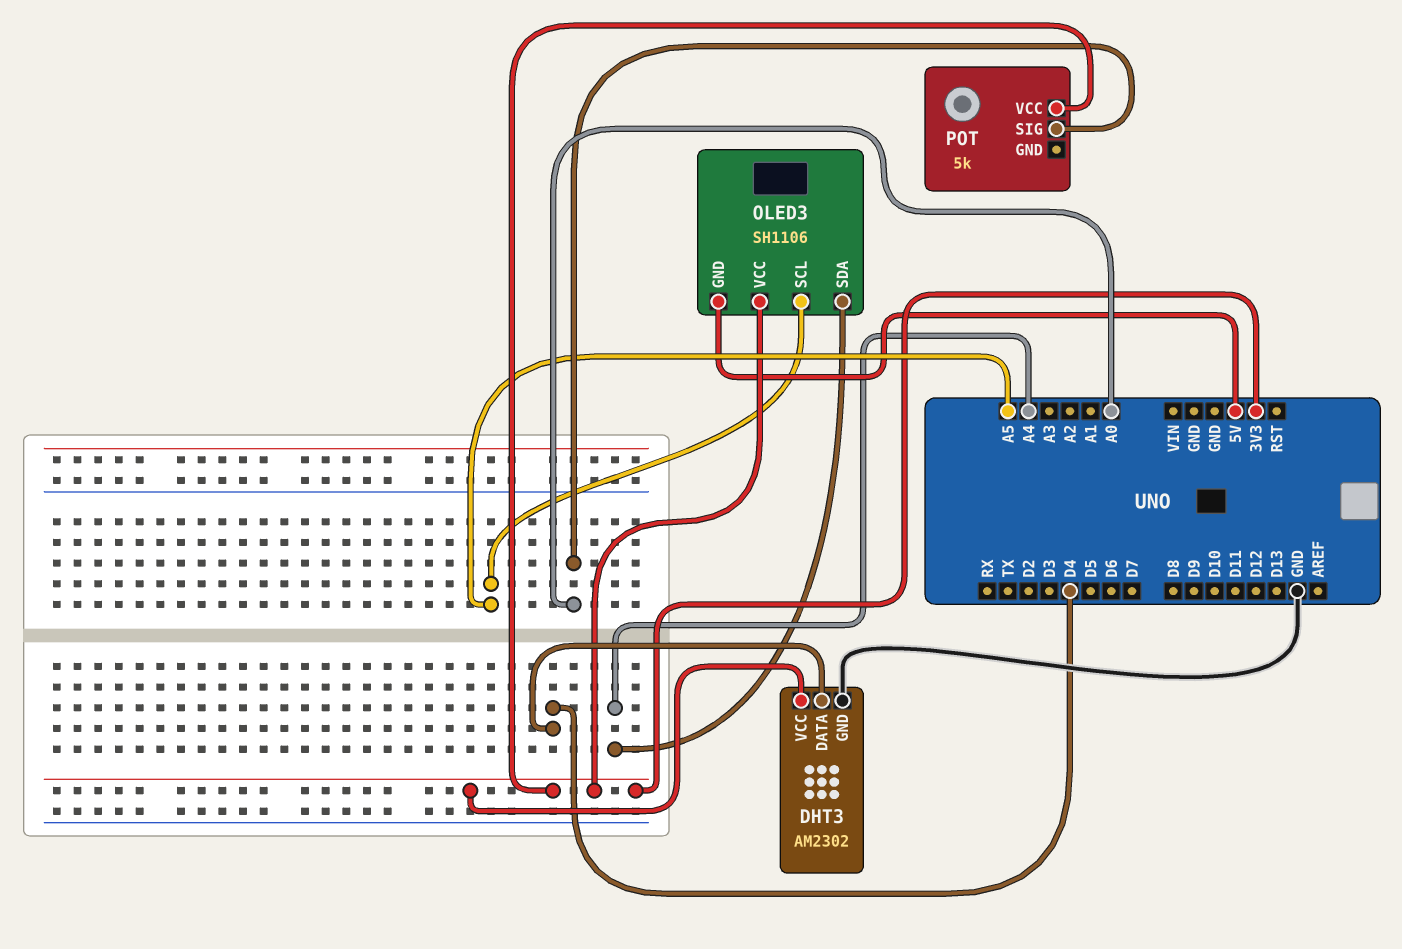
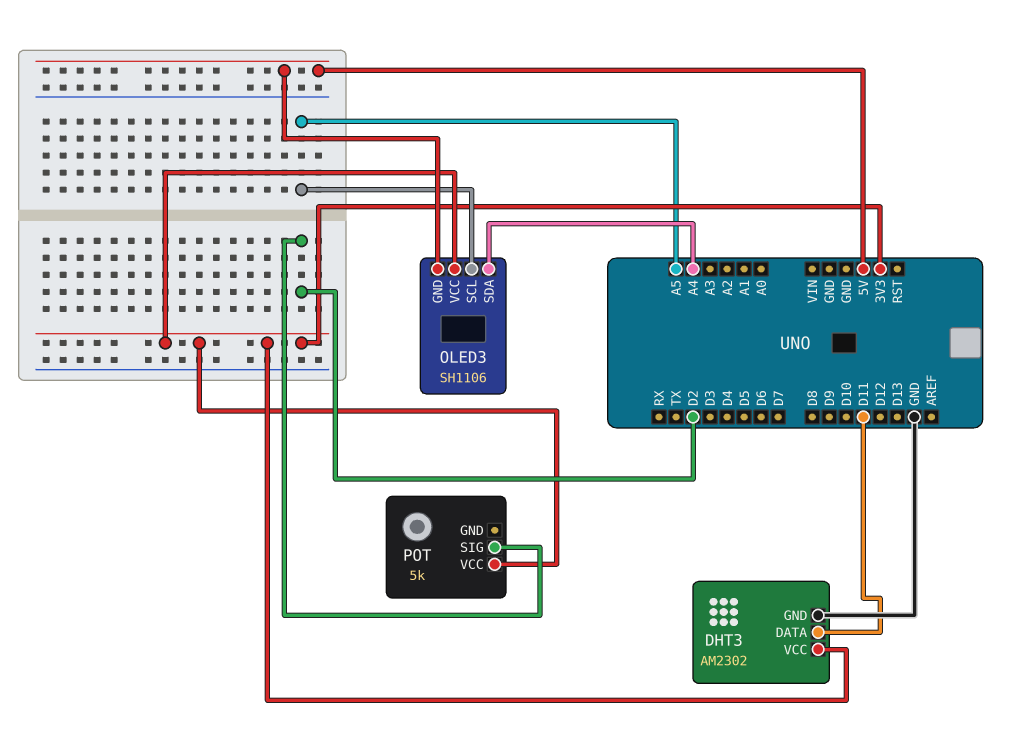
DHT3 pin DATA: D4 -> D11
POT pin SIG: A0 -> D2

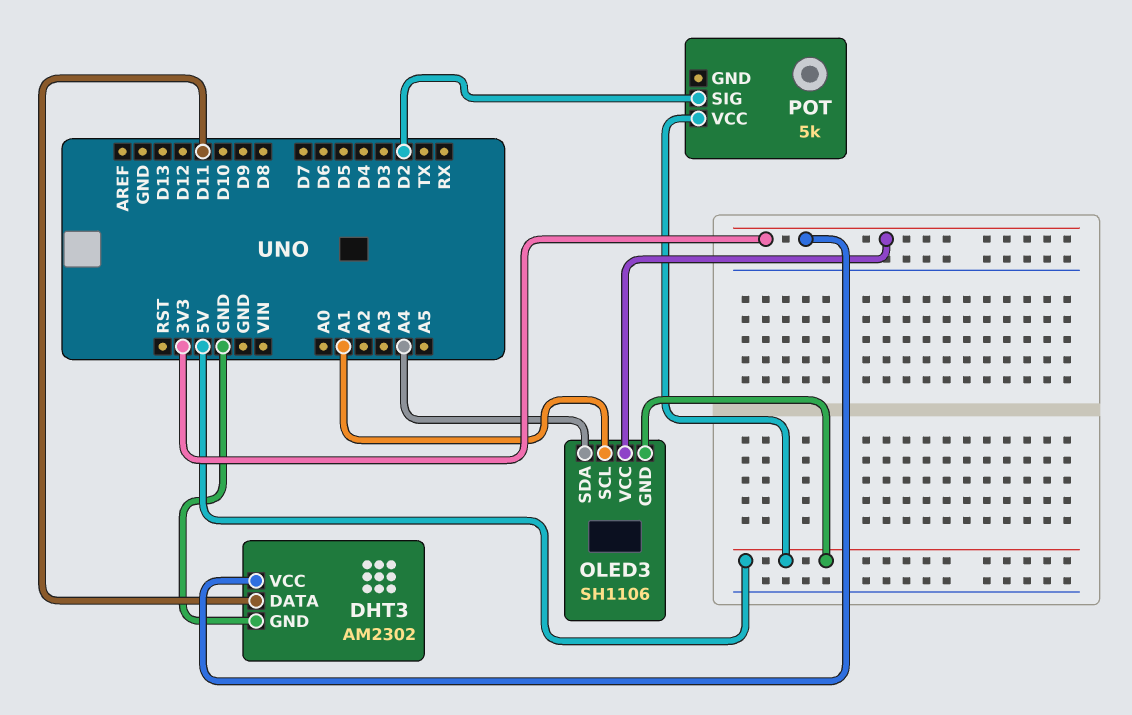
OLED3 pin SCL: A5 -> A1
POT pin VCC: 3V3 -> 5V

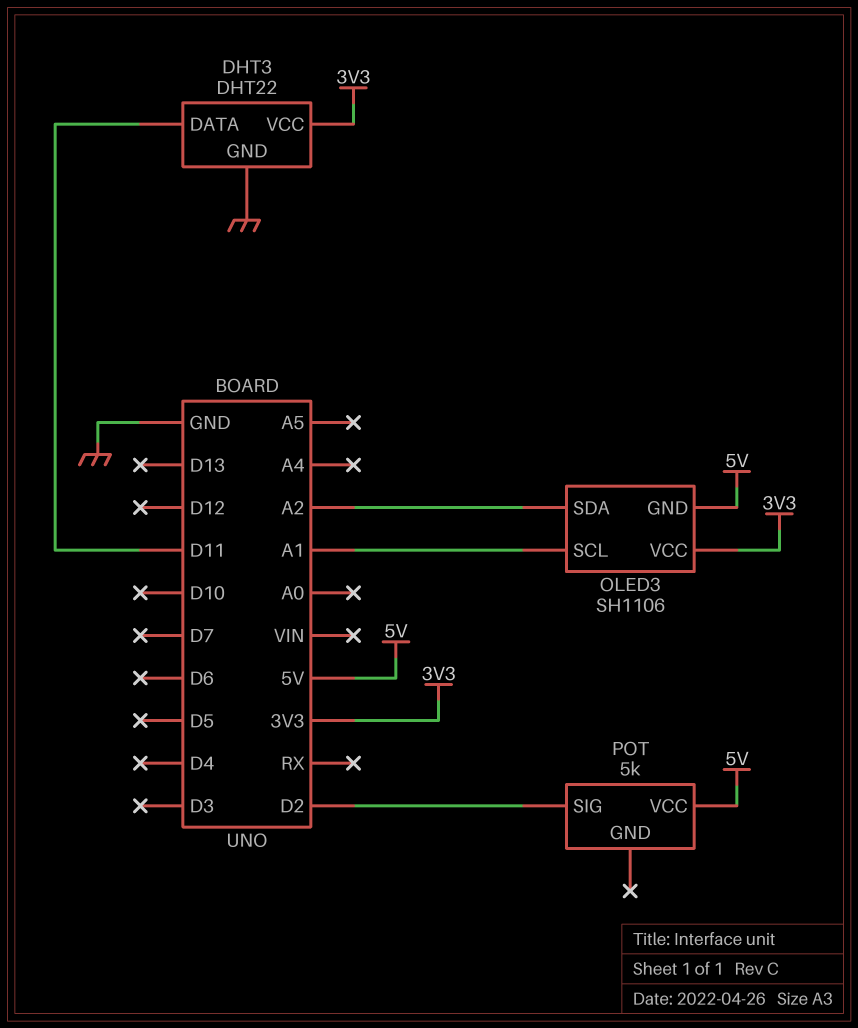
DHT3: AM2302 -> DHT22
OLED3 pin SDA: A4 -> A2

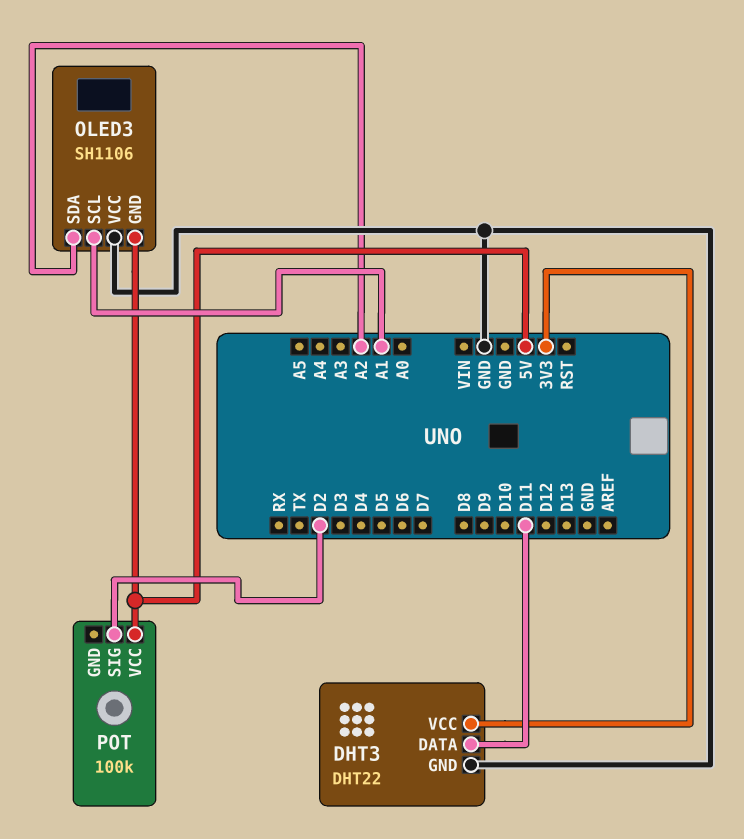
OLED3 pin VCC: 3V3 -> GND
POT: 5k -> 100k

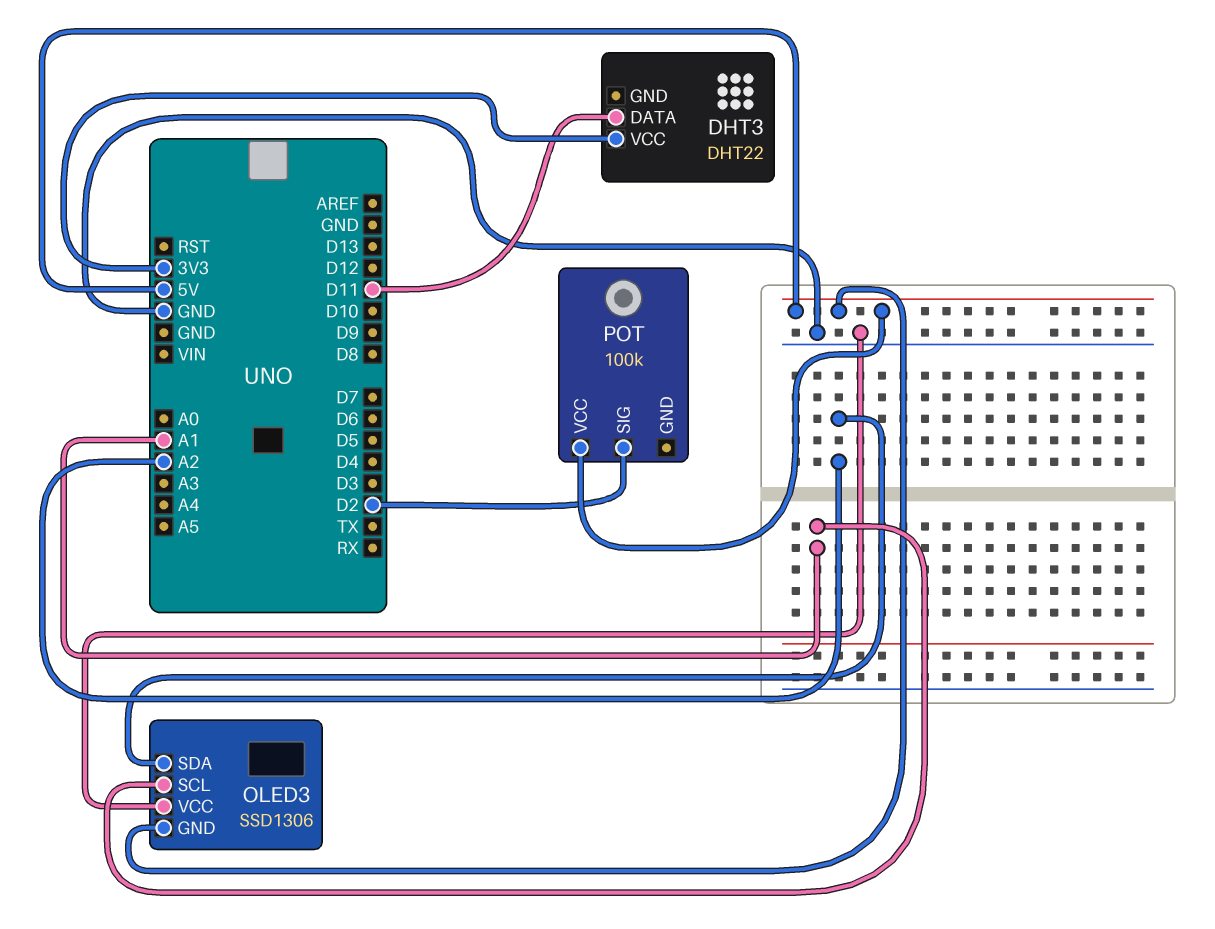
DHT3 pin GND: GND -> none
OLED3: SH1106 -> SSD1306

